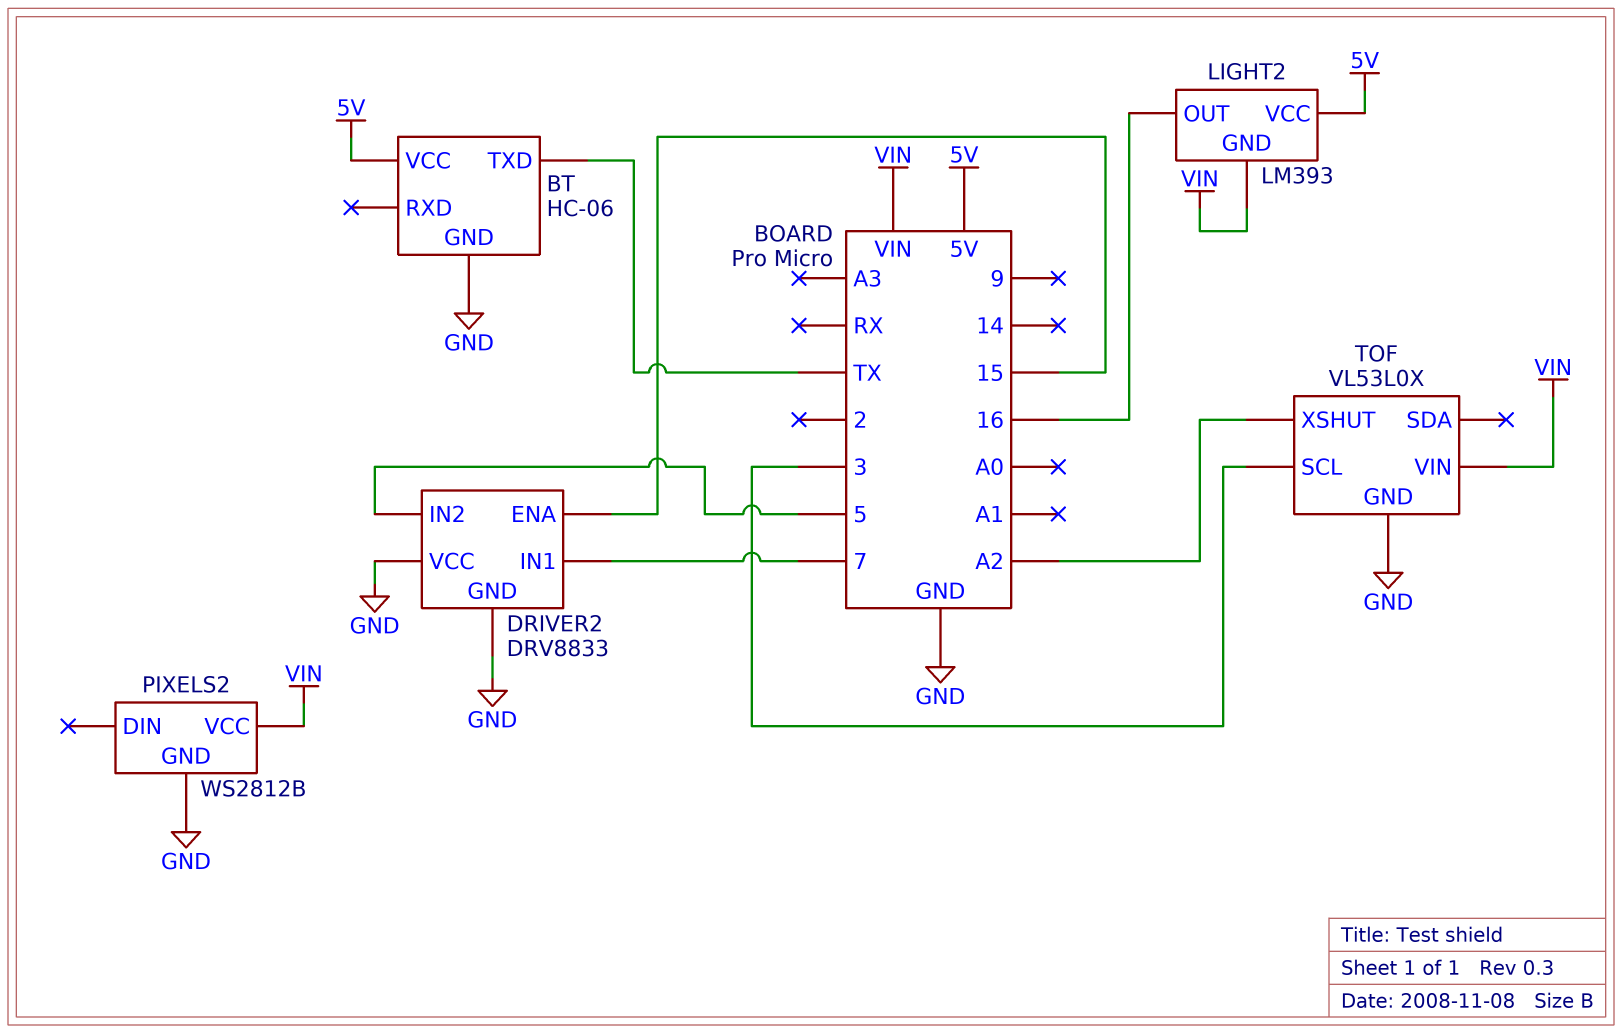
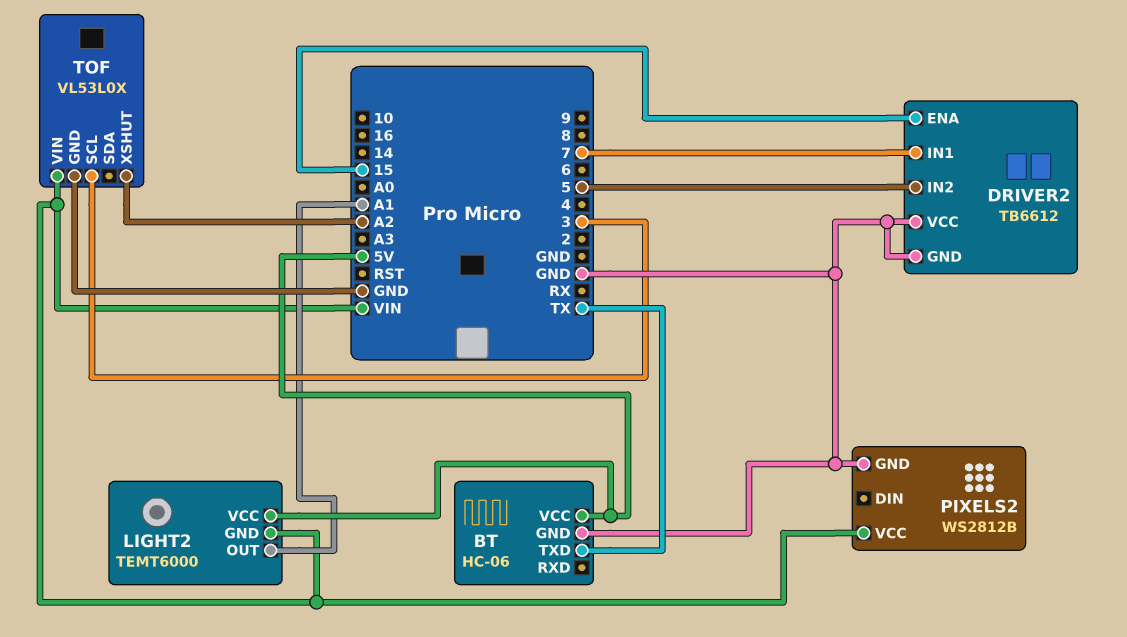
DRIVER2: DRV8833 -> TB6612
LIGHT2: LM393 -> TEMT6000
LIGHT2 pin OUT: 16 -> A1

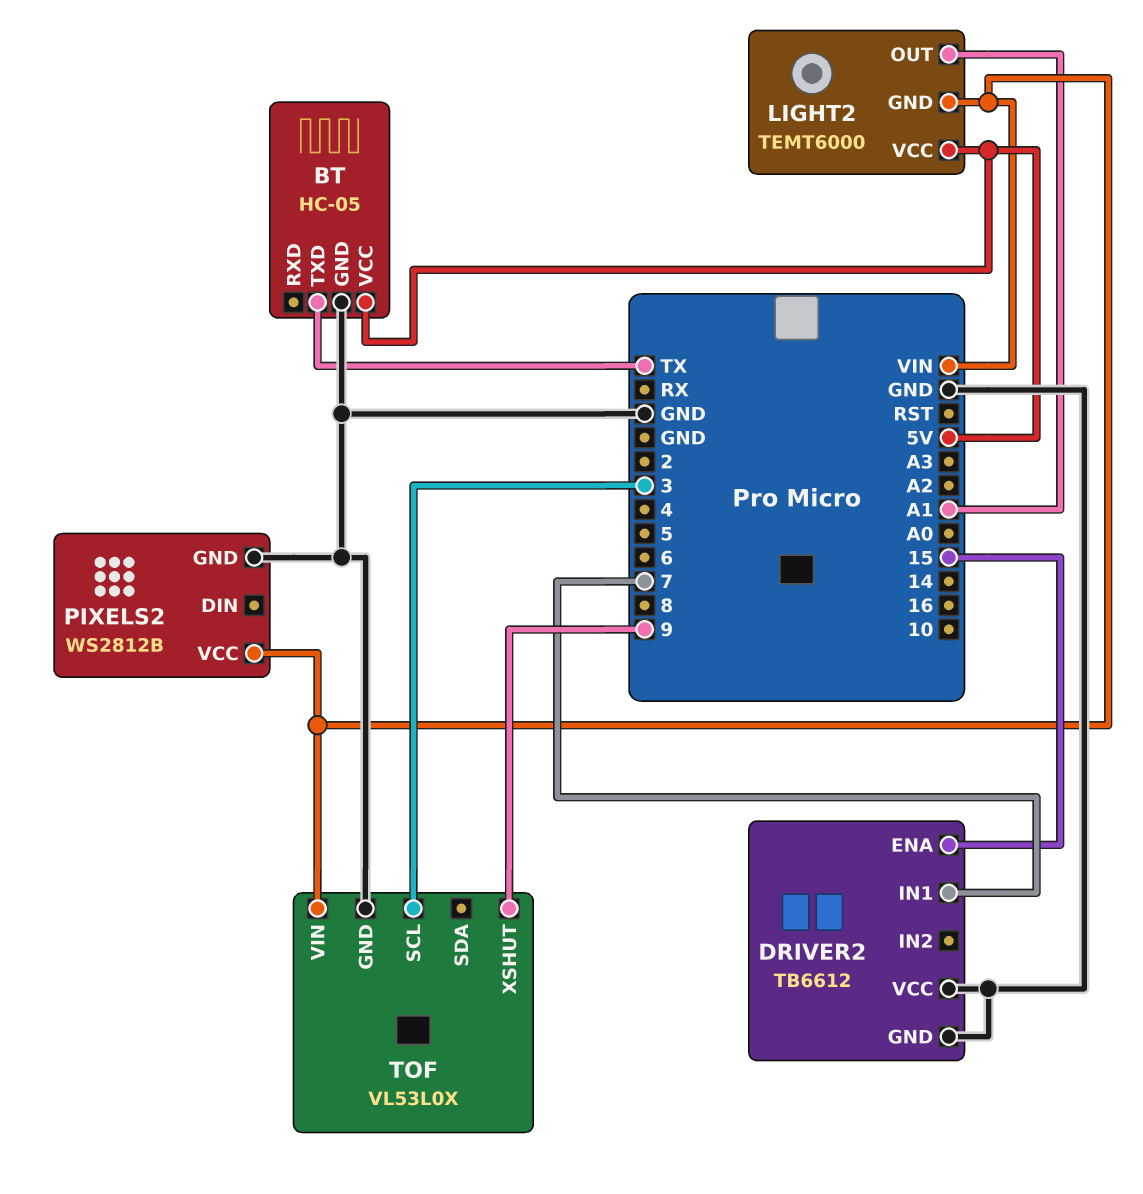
BT: HC-06 -> HC-05
DRIVER2 pin IN2: 5 -> none
TOF pin XSHUT: A2 -> 9

